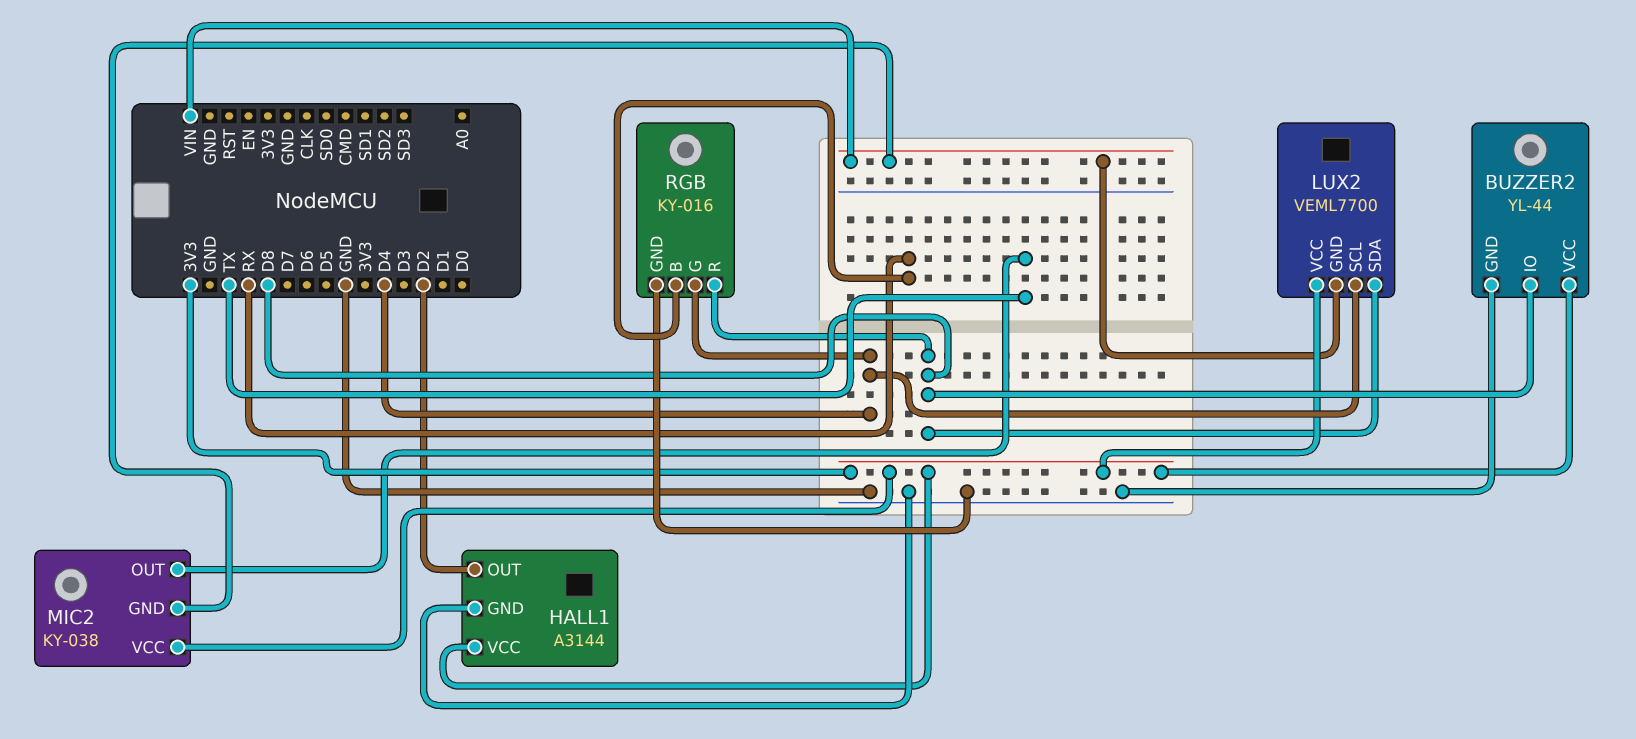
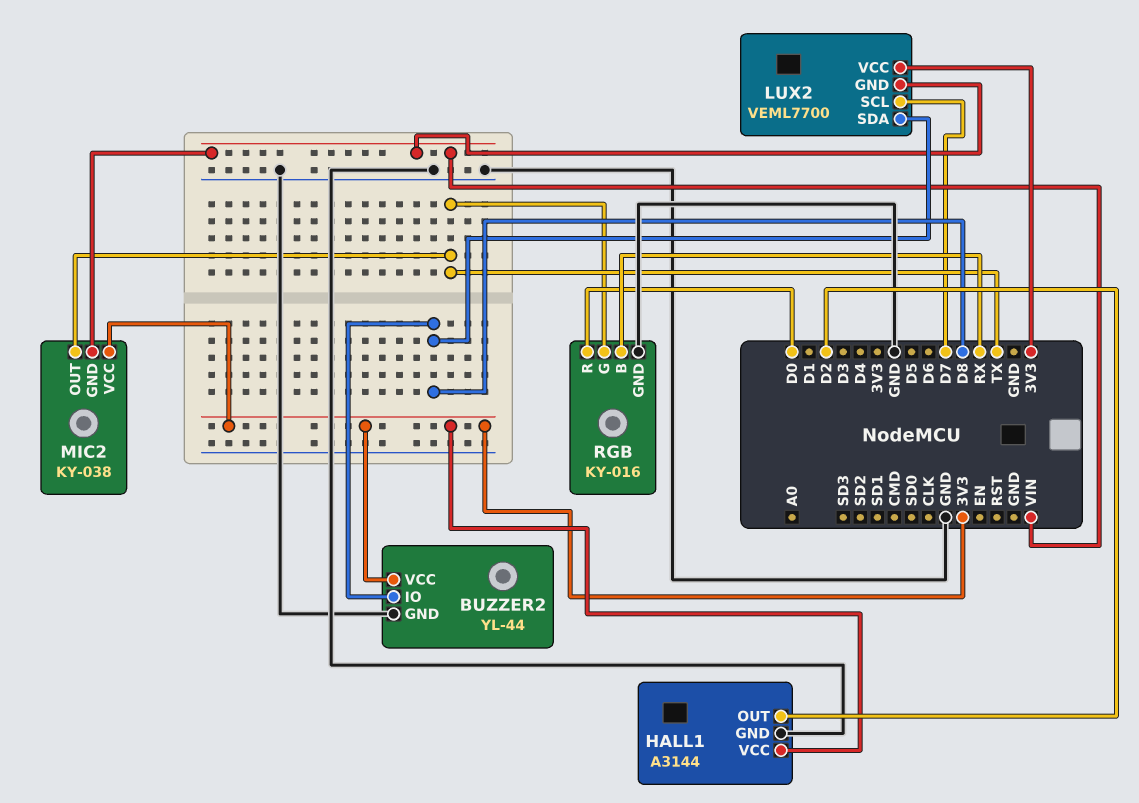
LUX2 pin SCL: D4 -> D7
RGB pin G: D4 -> TX
RGB pin R: D8 -> D0

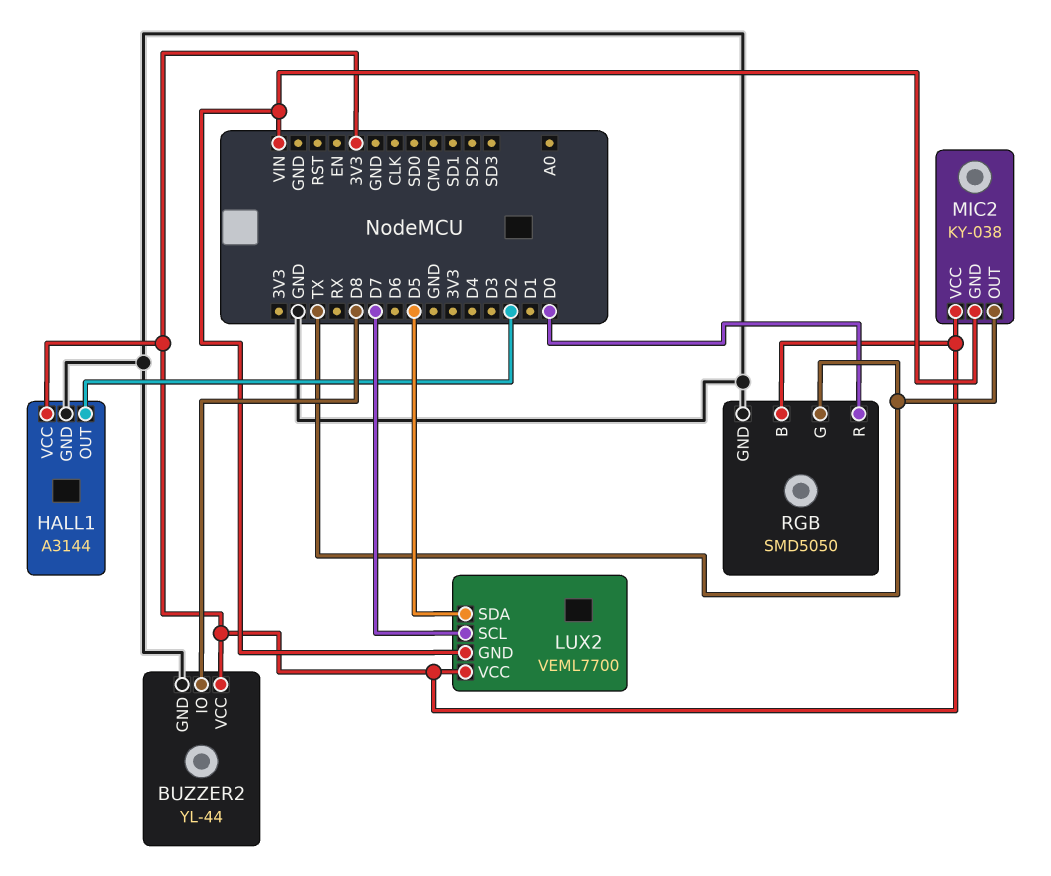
LUX2 pin SDA: D8 -> D5
RGB: KY-016 -> SMD5050
RGB pin B: RX -> 3V3

